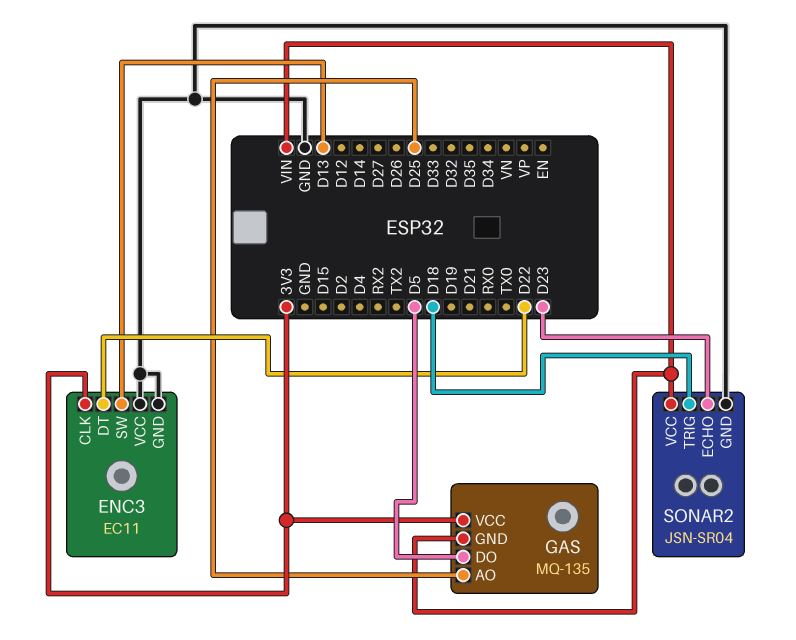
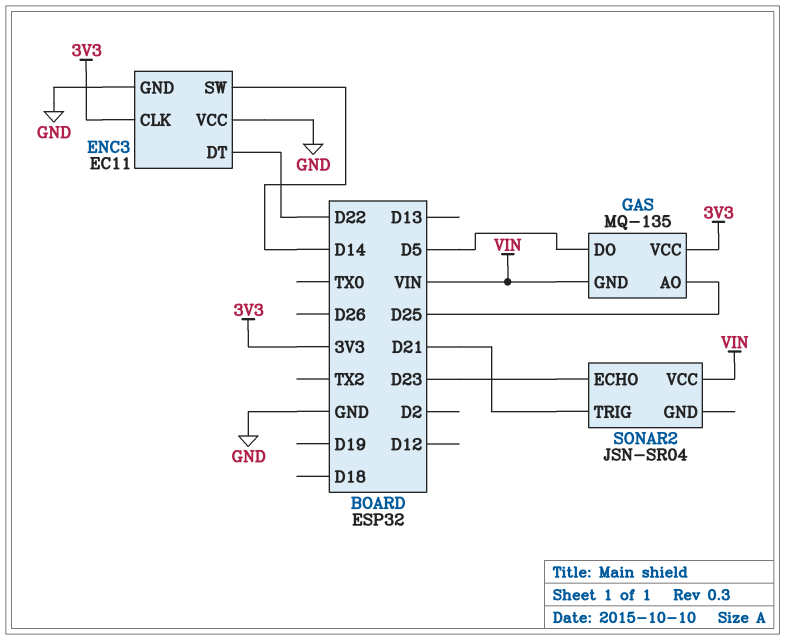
ENC3 pin SW: D13 -> D14
SONAR2 pin GND: GND -> none
SONAR2 pin TRIG: D18 -> D21

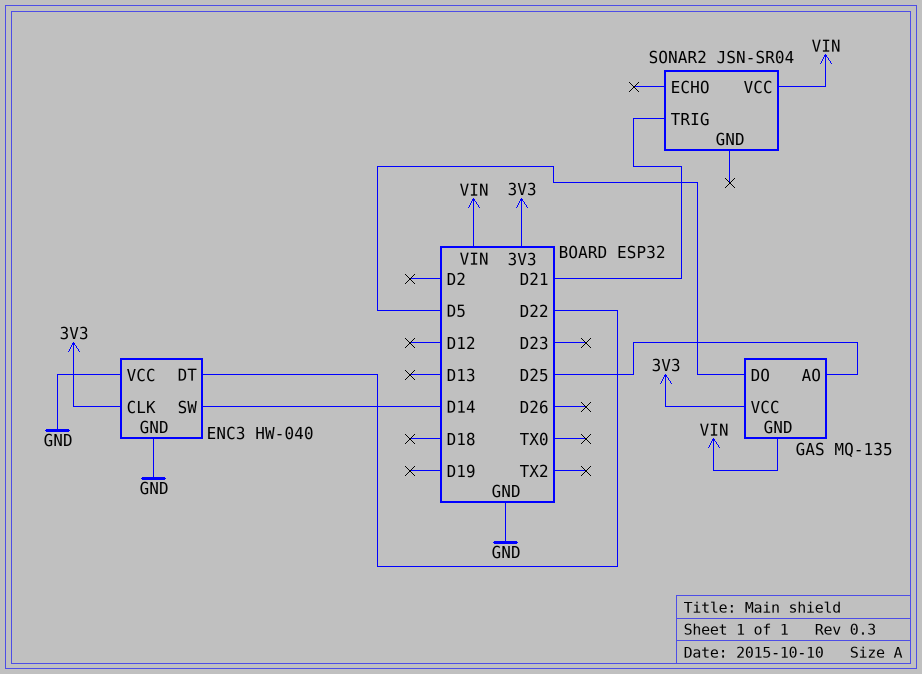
ENC3: EC11 -> HW-040
SONAR2 pin ECHO: D23 -> none

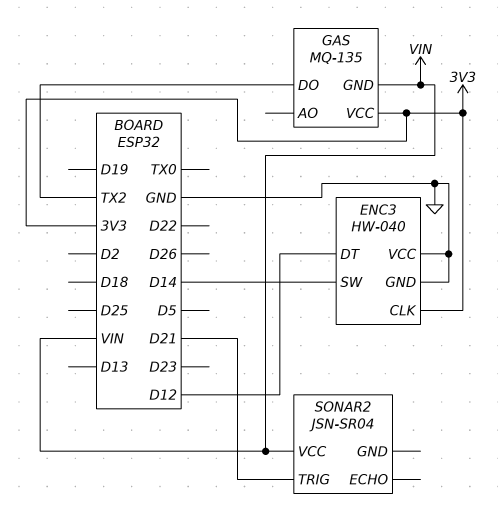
ENC3 pin DT: D22 -> D12
GAS pin AO: D25 -> none
GAS pin DO: D5 -> TX2

